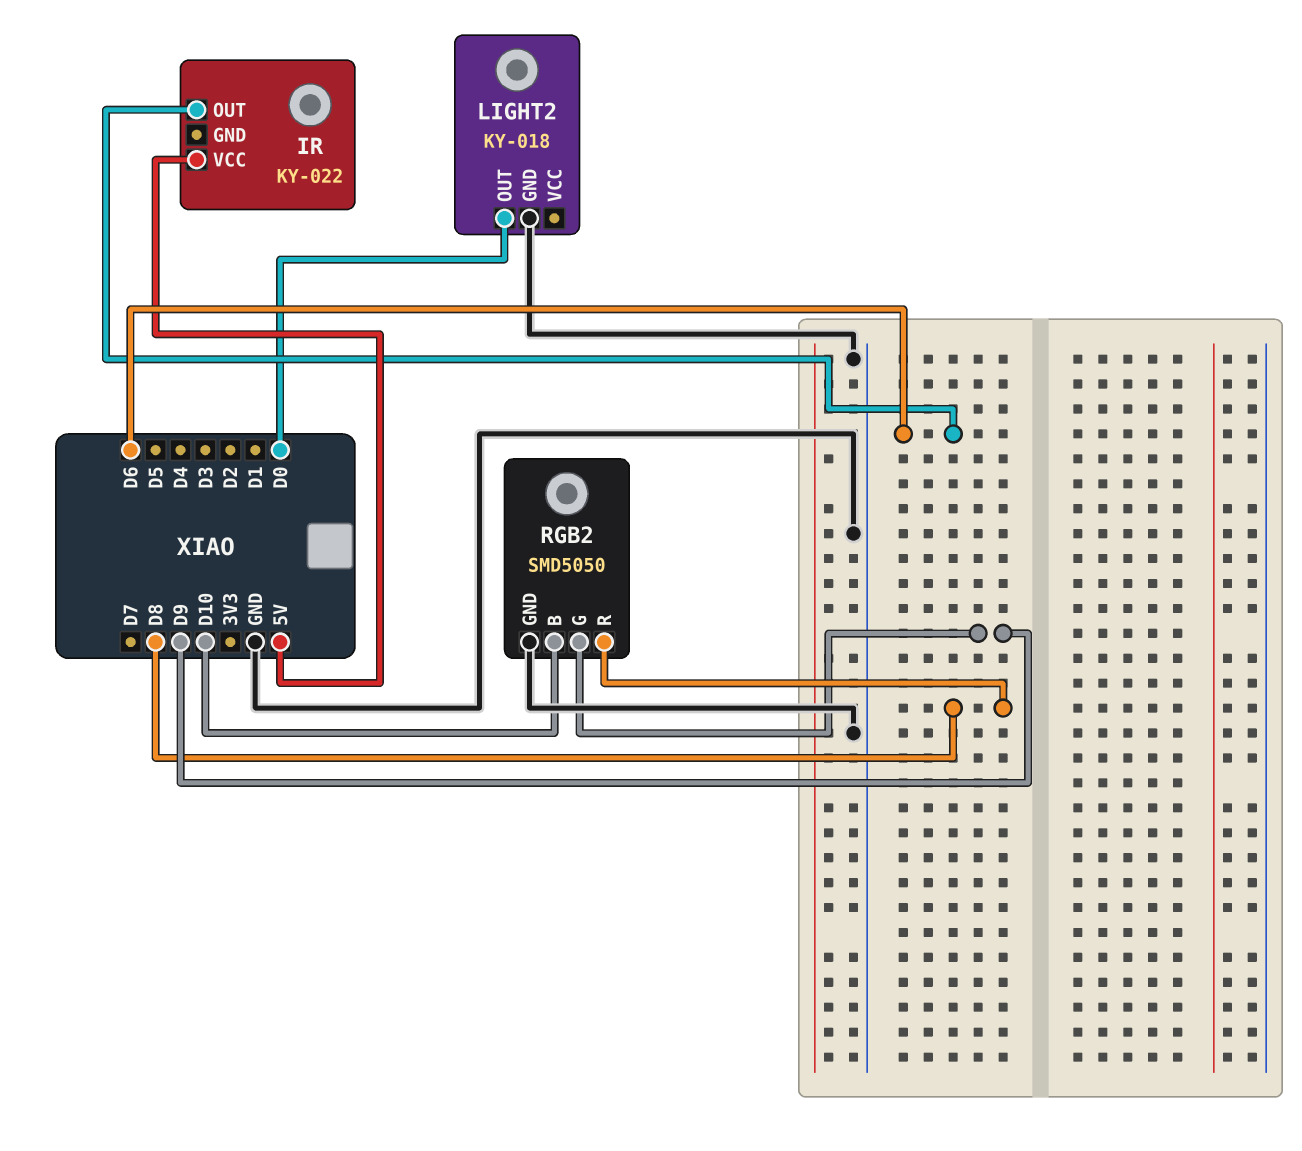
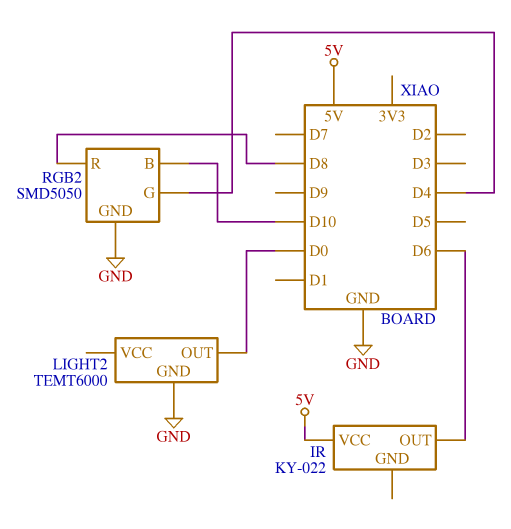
LIGHT2: KY-018 -> TEMT6000
RGB2 pin G: D9 -> D4

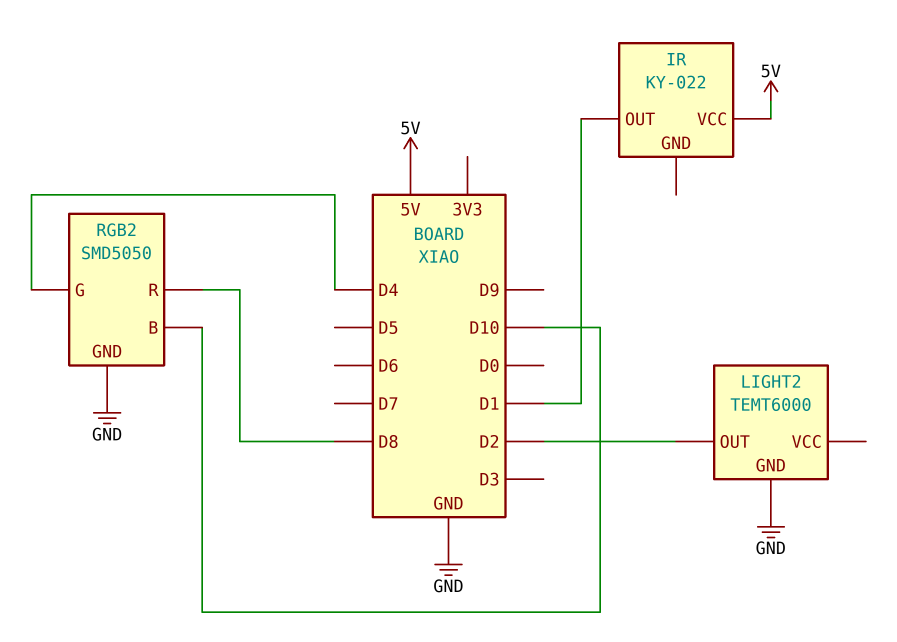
IR pin OUT: D6 -> D1
LIGHT2 pin OUT: D0 -> D2

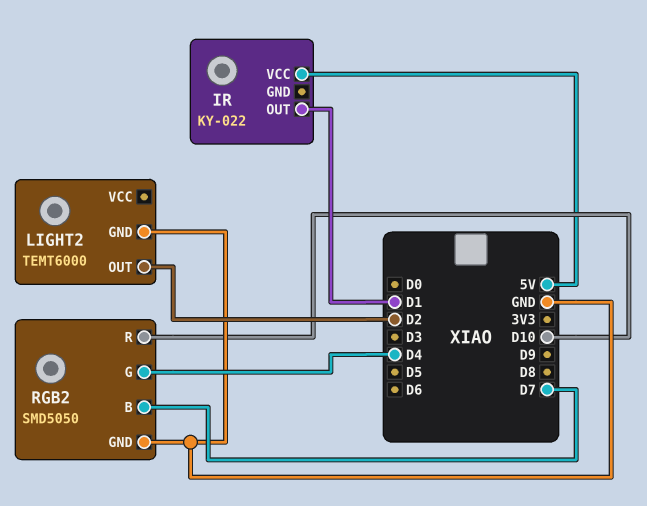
RGB2 pin B: D10 -> D7
RGB2 pin R: D8 -> D10

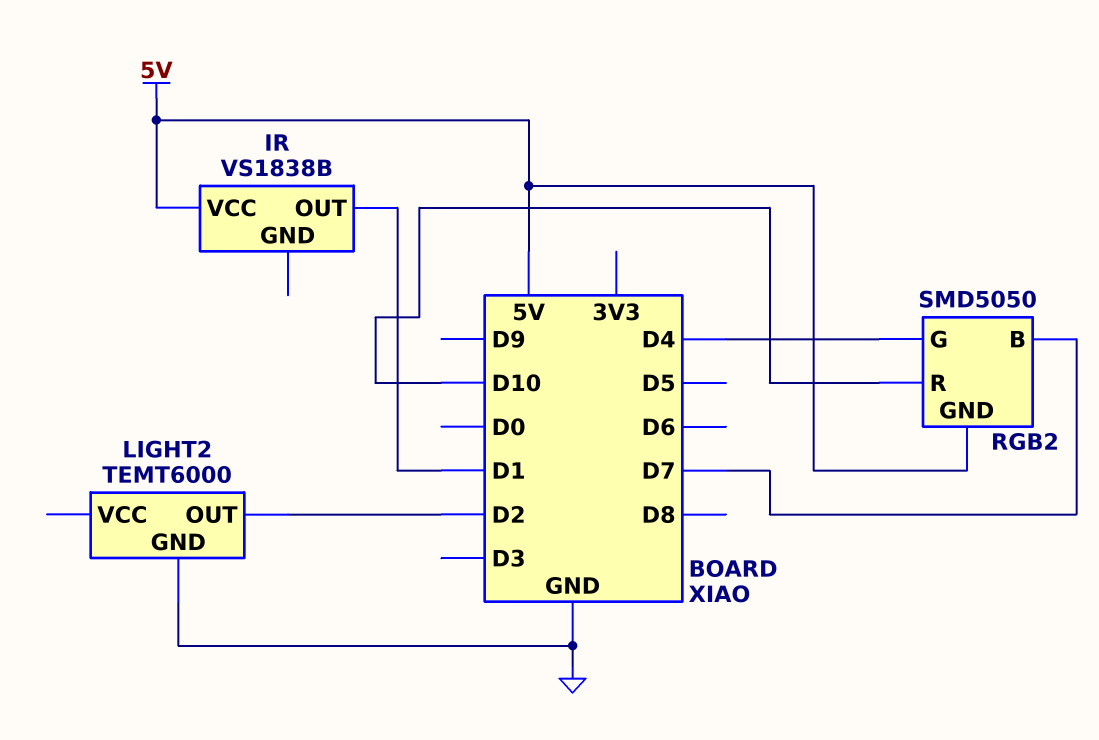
IR: KY-022 -> VS1838B
RGB2 pin GND: GND -> 5V

